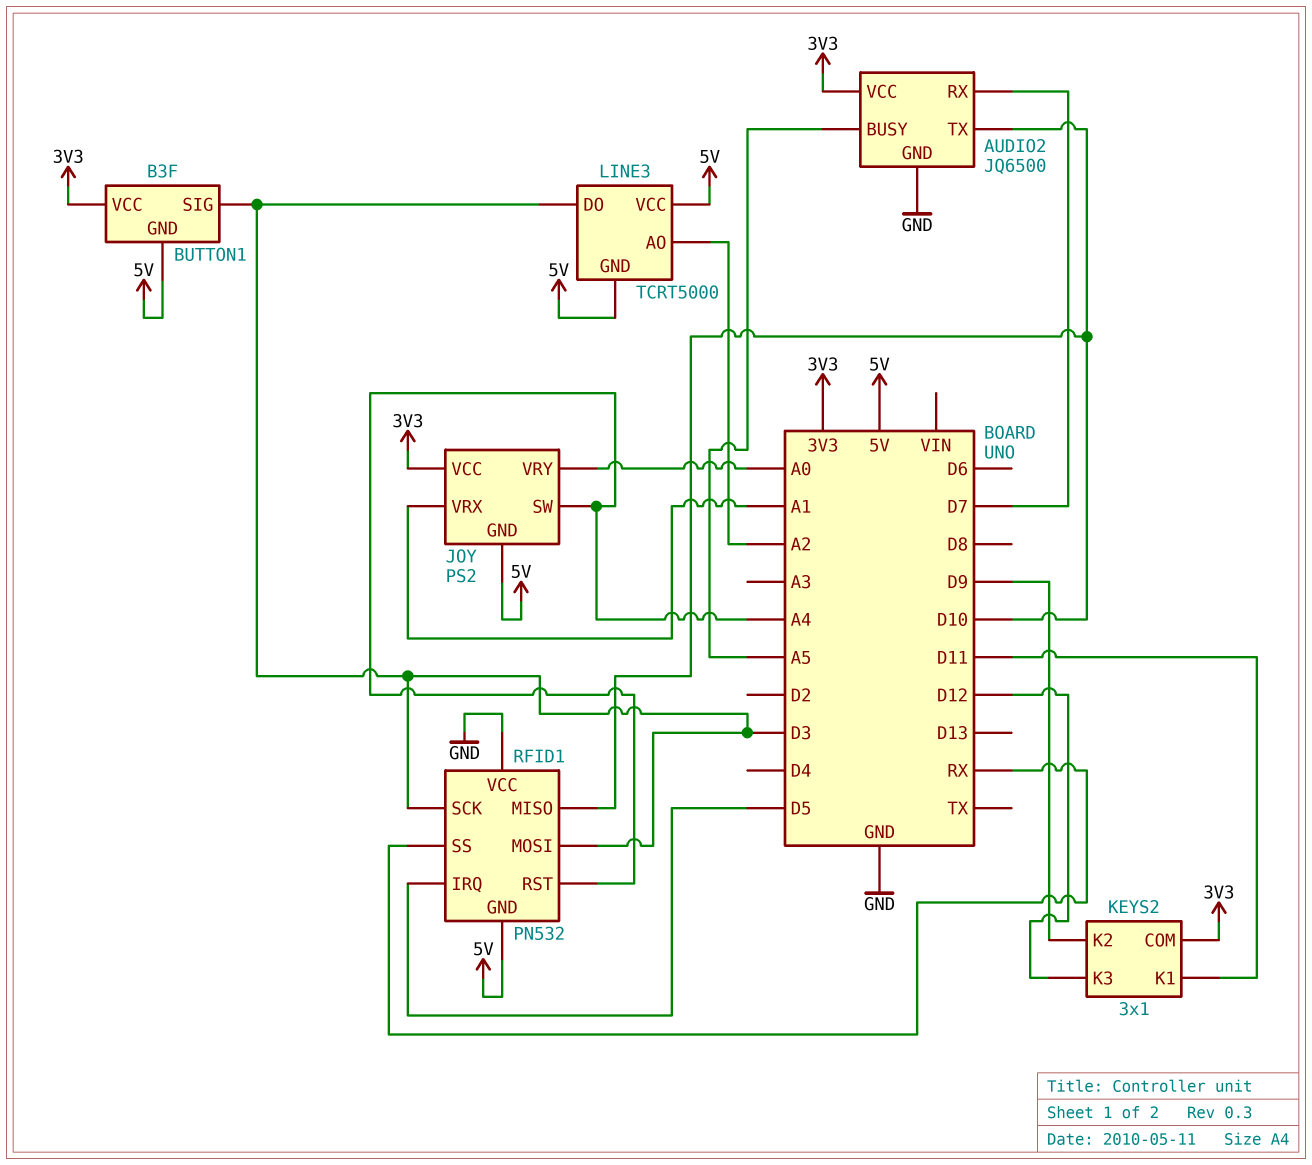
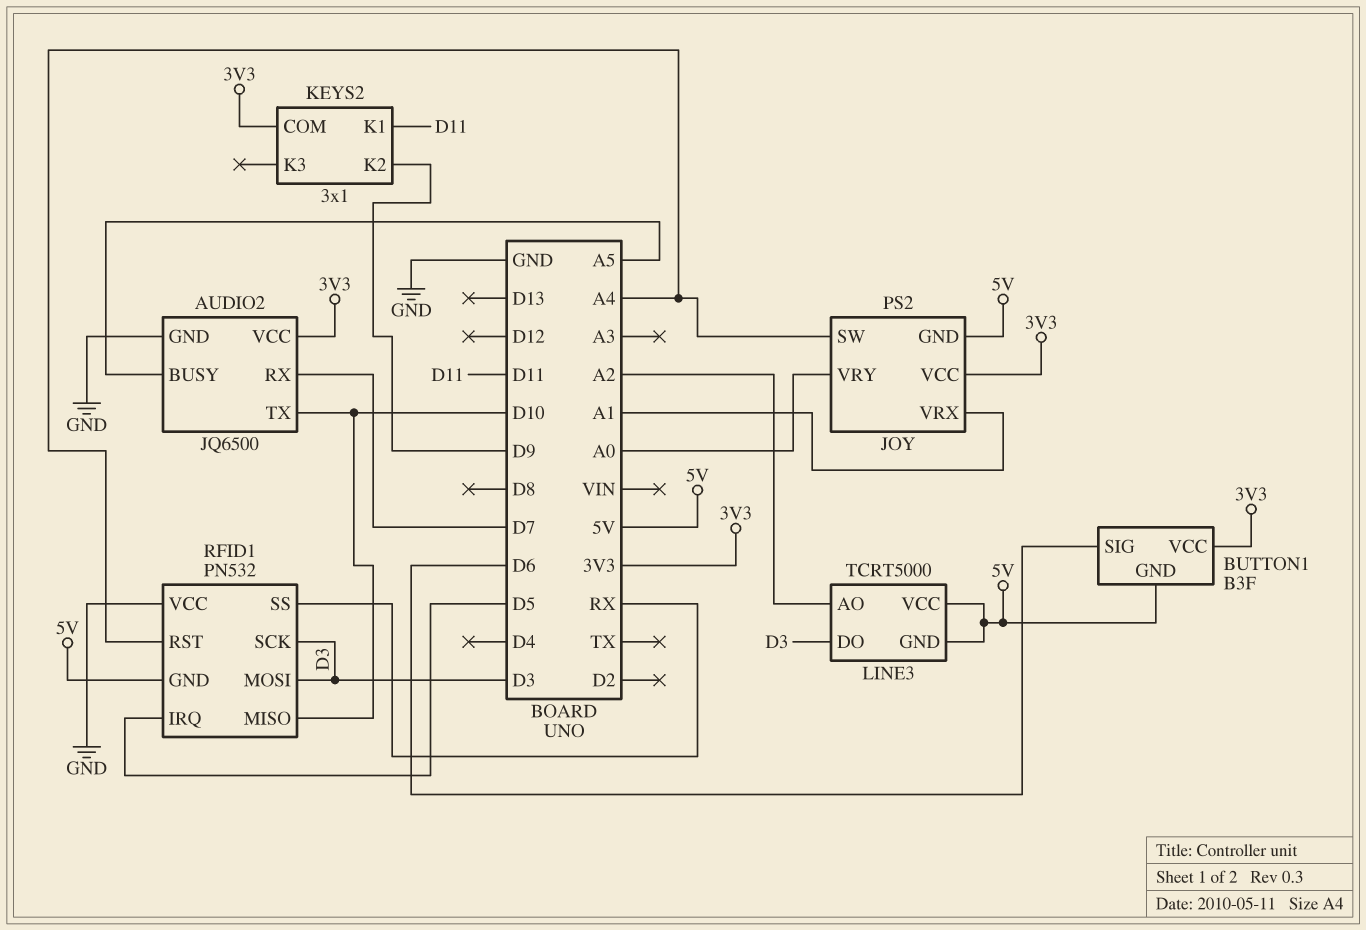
BUTTON1 pin SIG: D3 -> D6
KEYS2 pin K3: D12 -> none

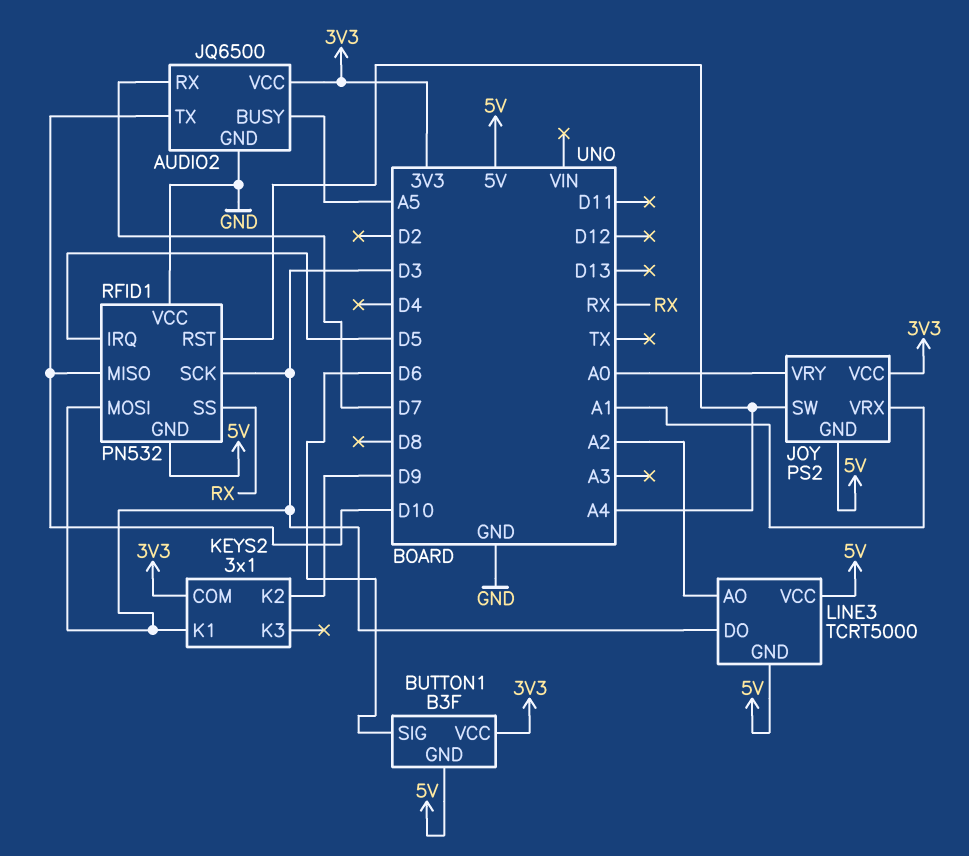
KEYS2 pin K1: D11 -> D3

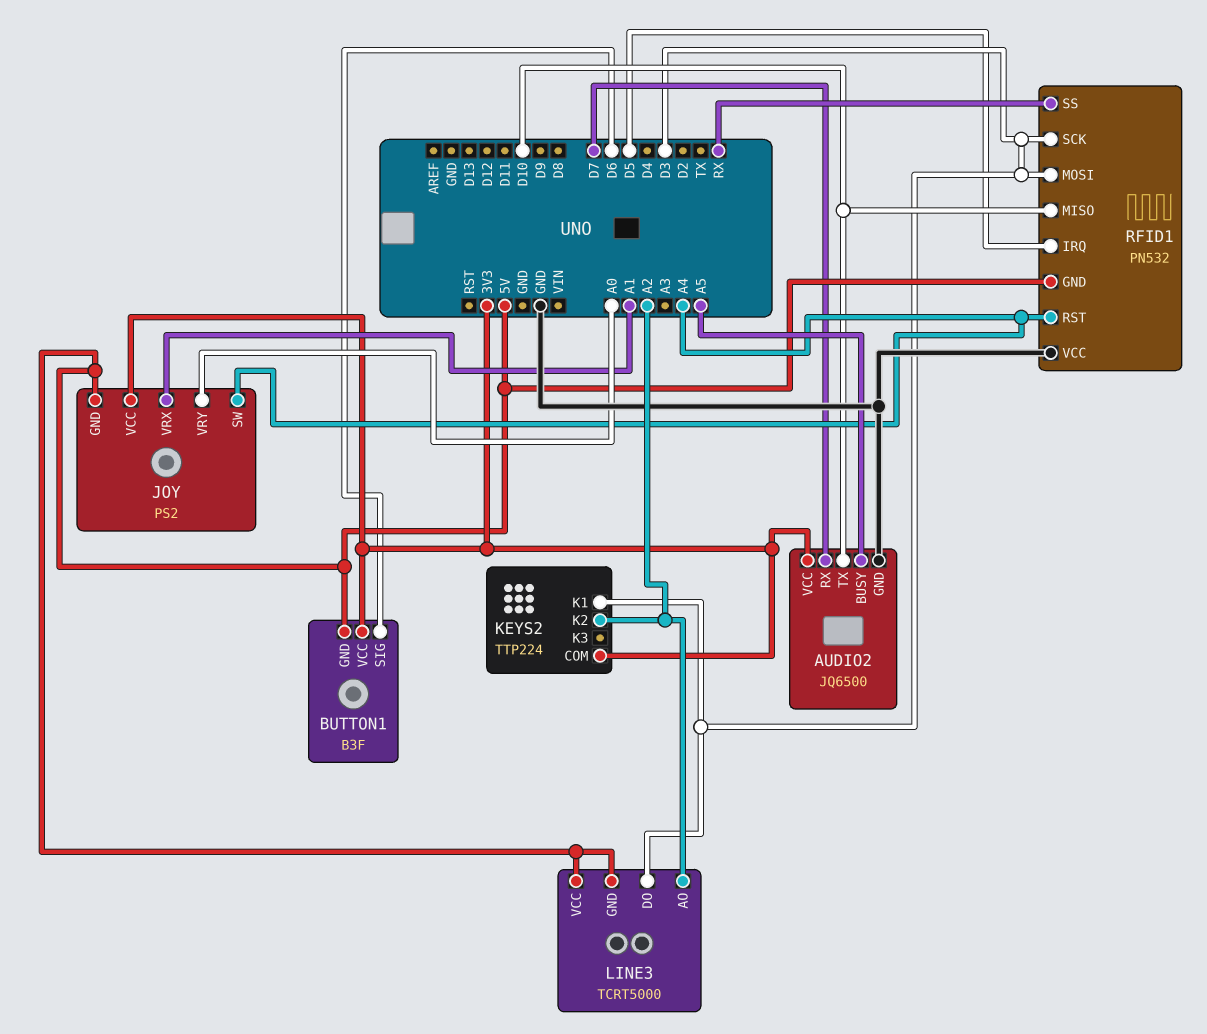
KEYS2: 3x1 -> TTP224
KEYS2 pin K2: D9 -> A2

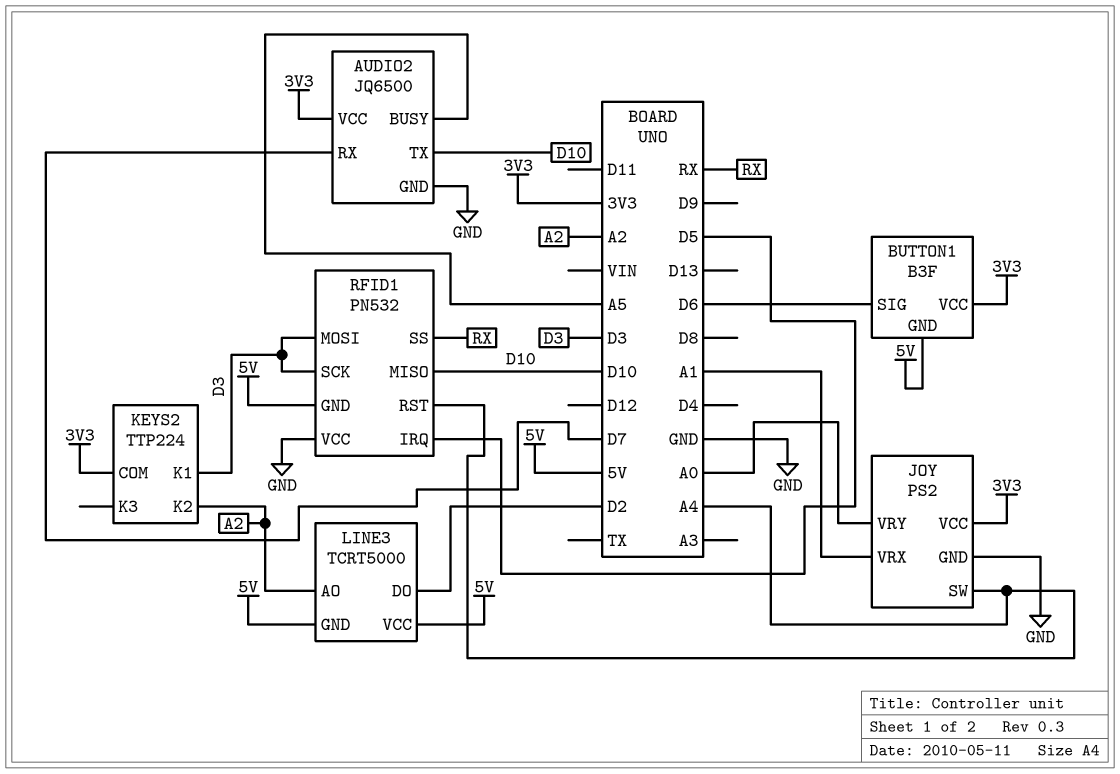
JOY pin GND: 5V -> GND
LINE3 pin DO: D3 -> D2

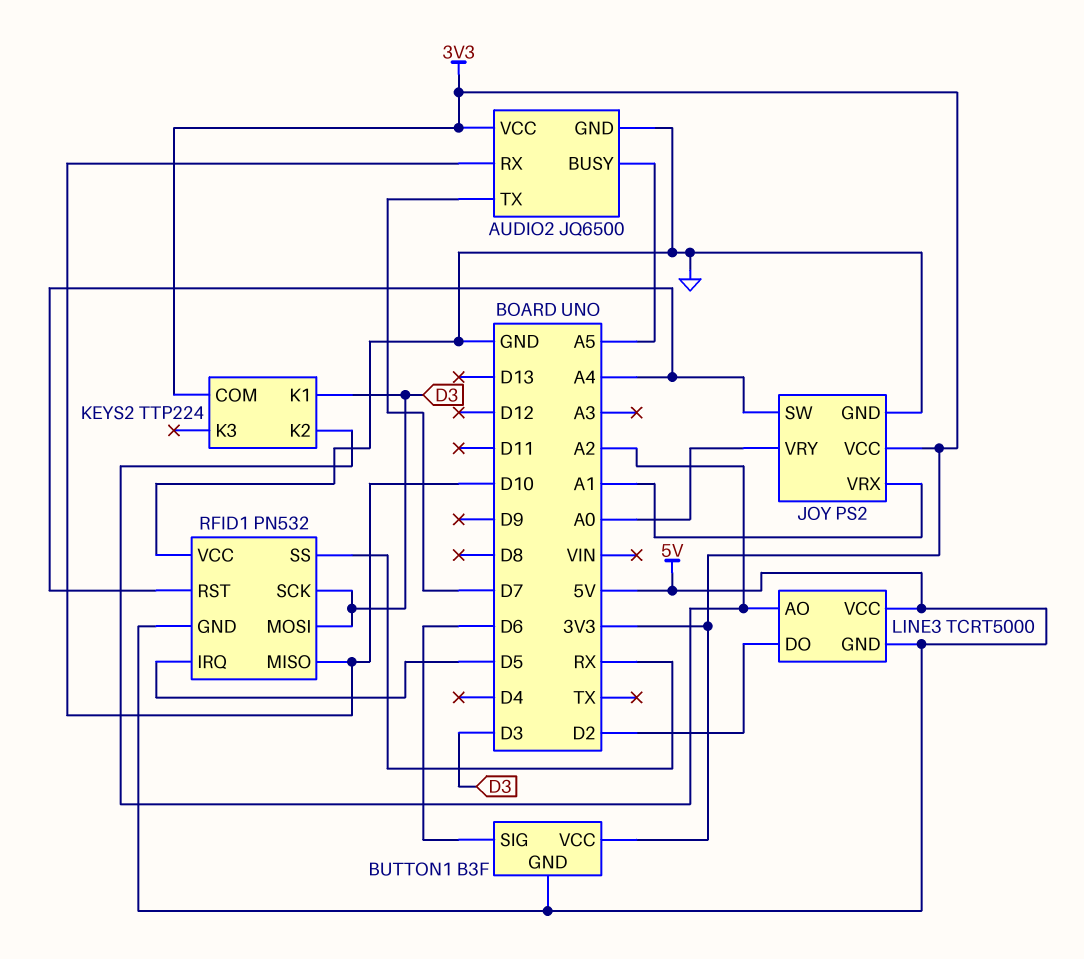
AUDIO2 pin RX: D7 -> D10
AUDIO2 pin TX: D10 -> D7

